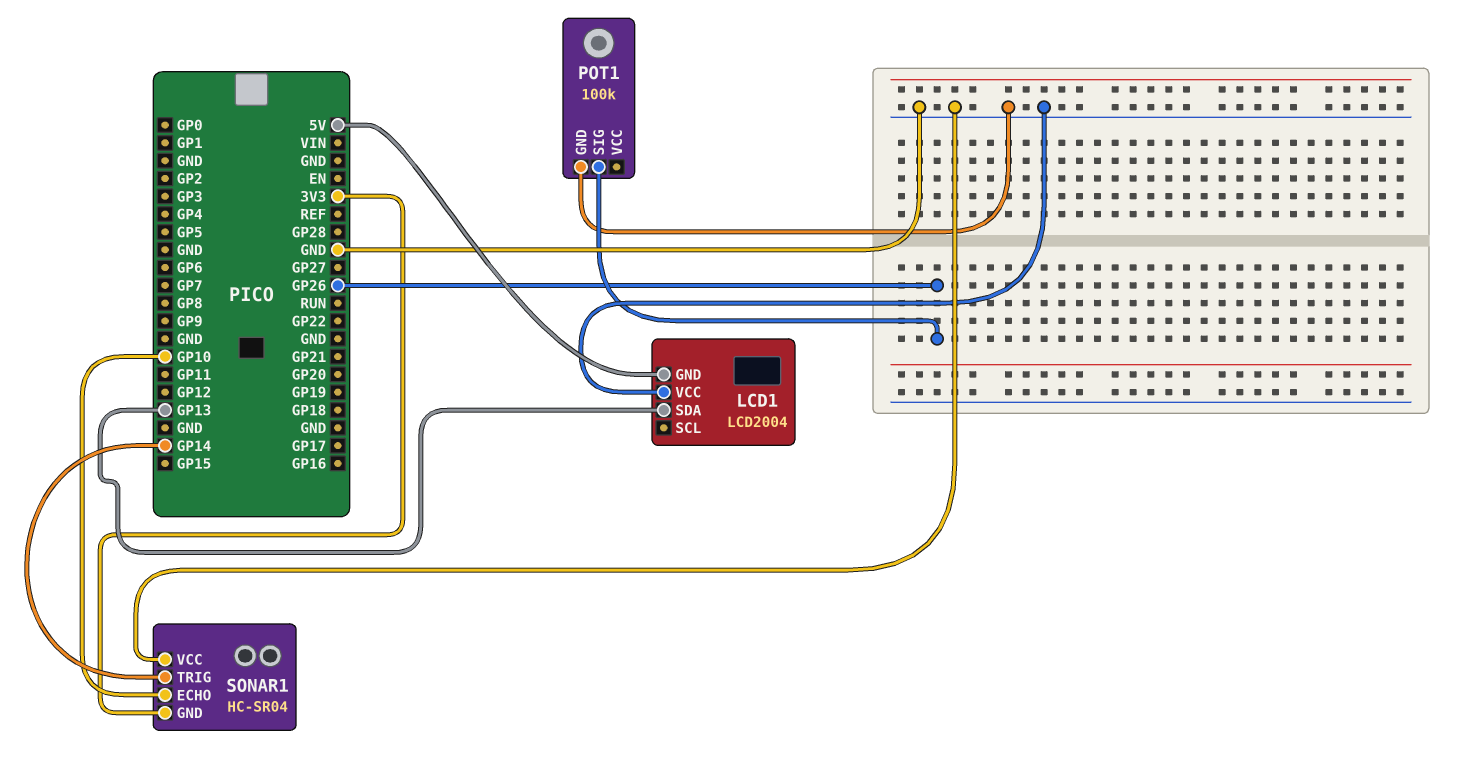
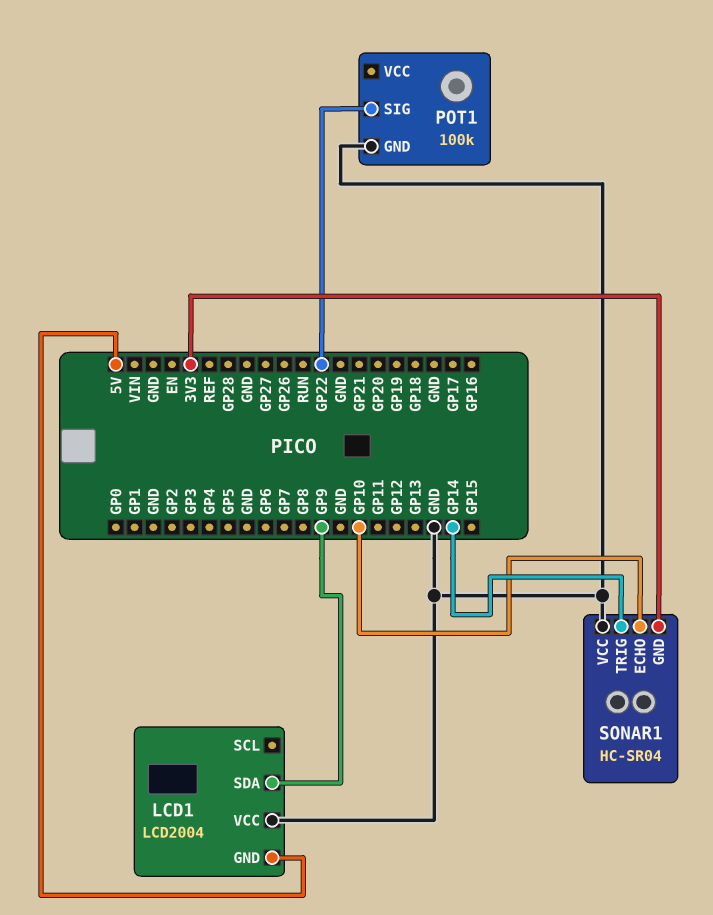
LCD1 pin SDA: GP13 -> GP9
POT1 pin SIG: GP26 -> GP22

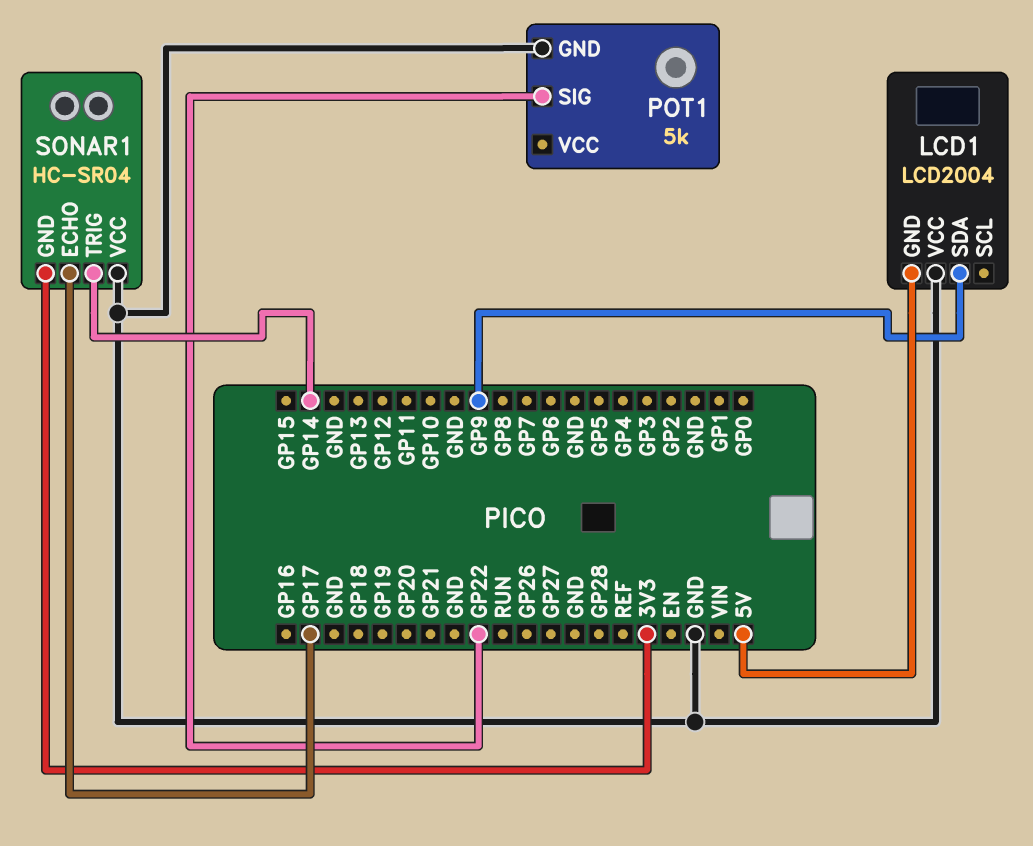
POT1: 100k -> 5k
SONAR1 pin ECHO: GP10 -> GP17

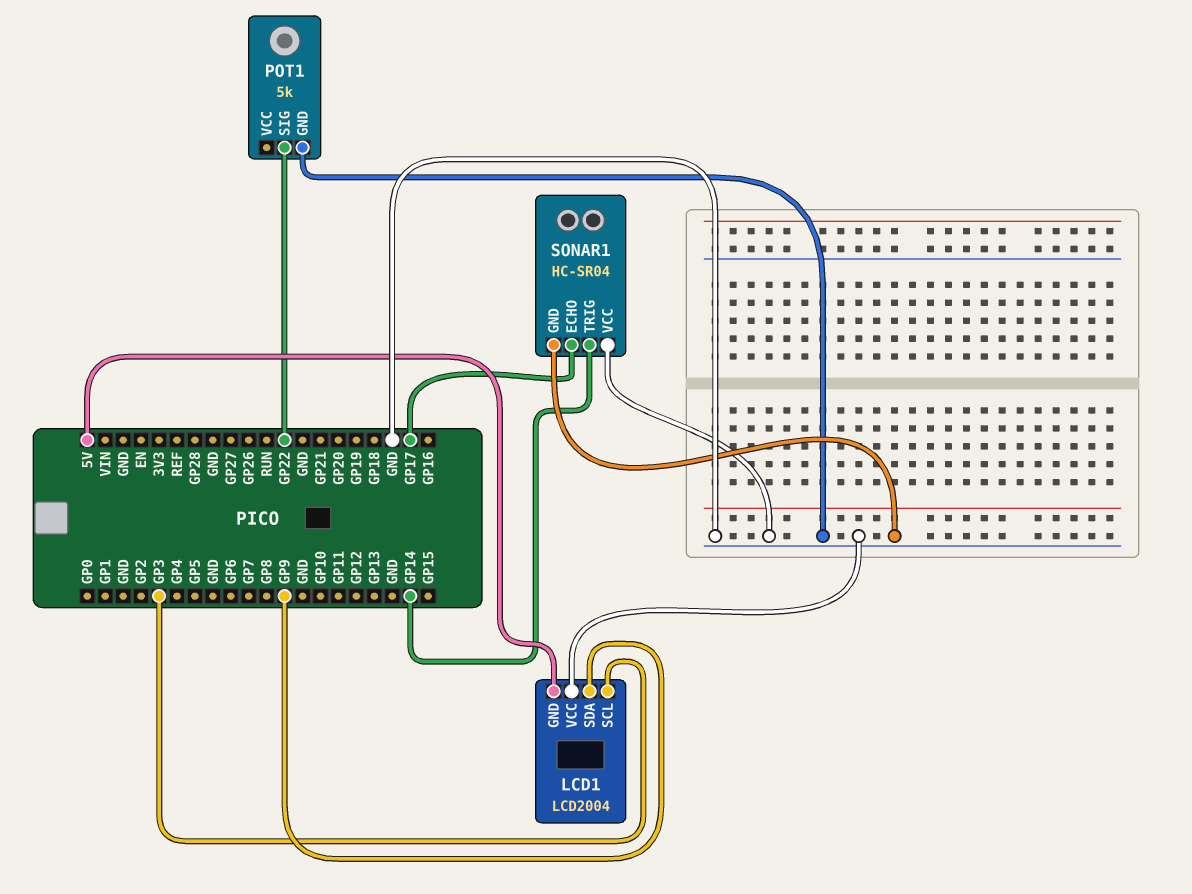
LCD1 pin SCL: none -> GP3
SONAR1 pin GND: 3V3 -> GND

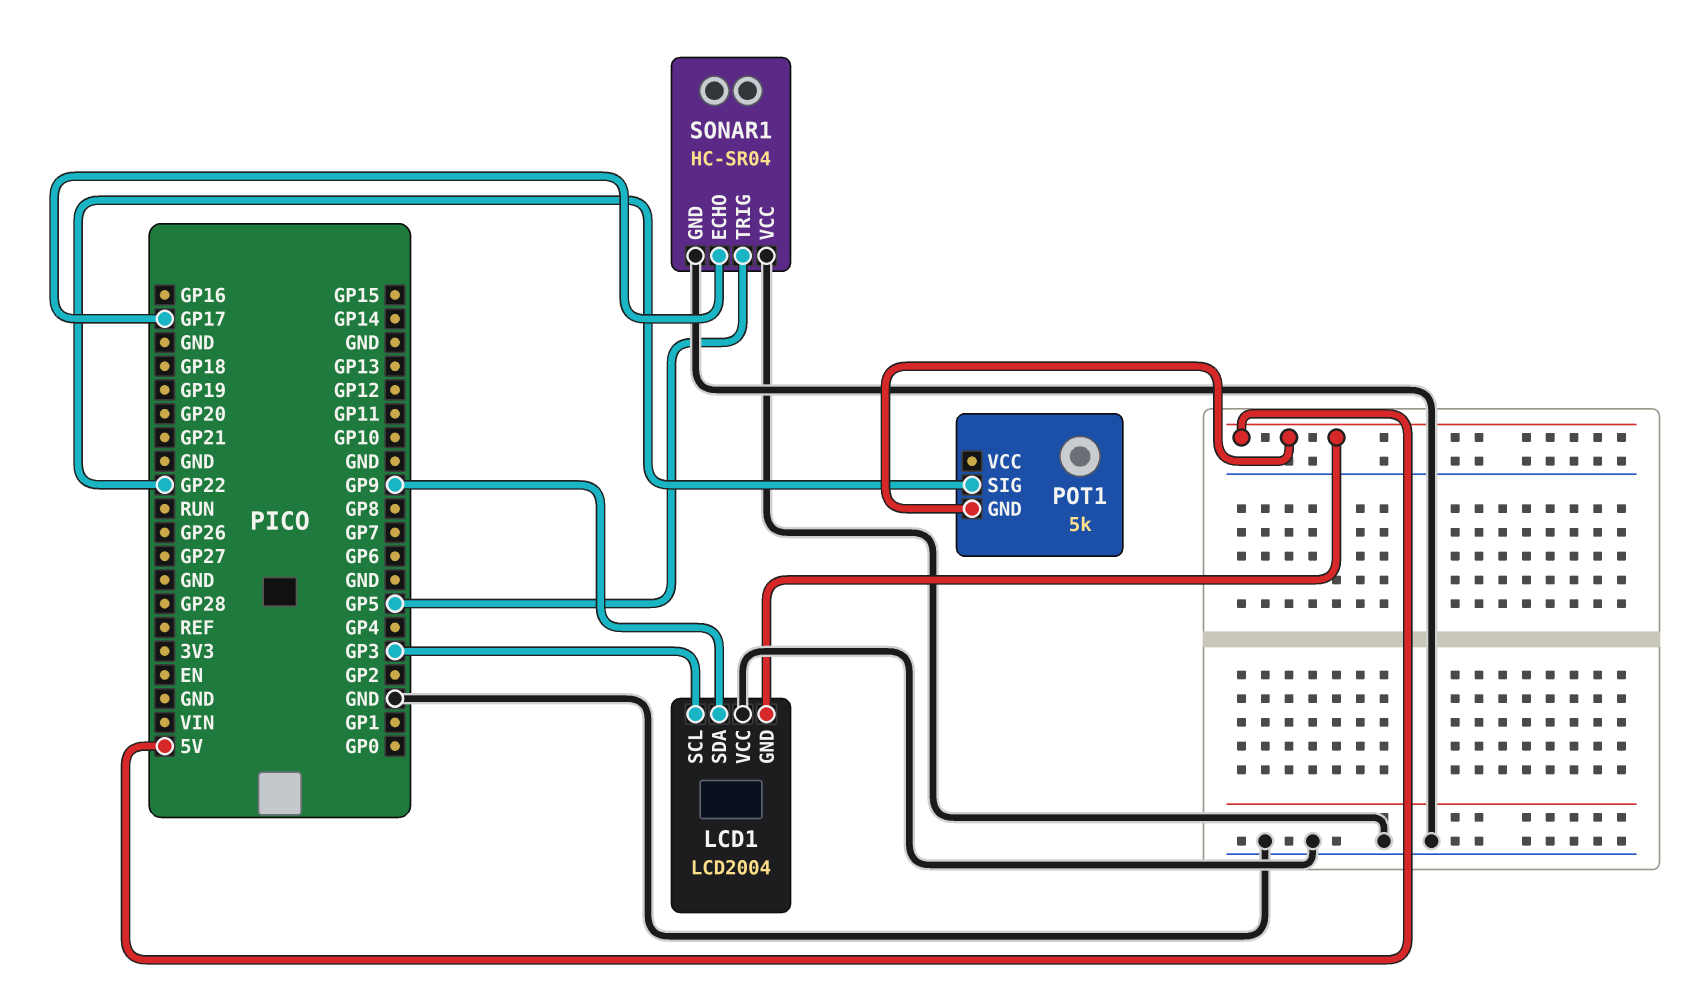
POT1 pin GND: GND -> 5V
SONAR1 pin TRIG: GP14 -> GP5

